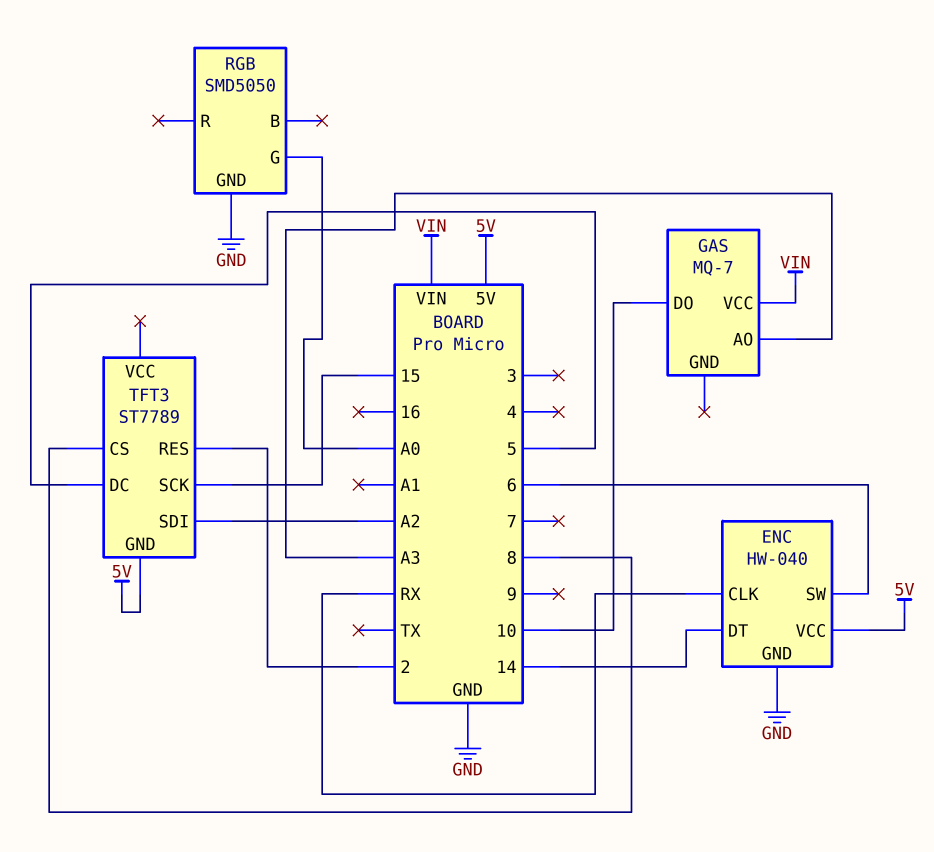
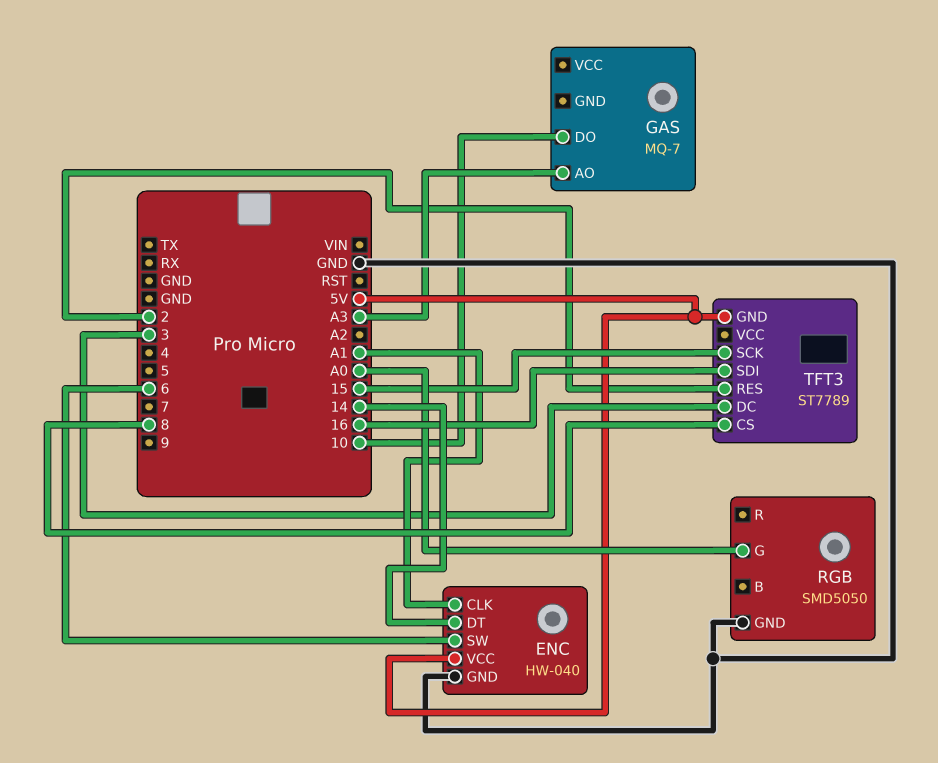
ENC pin CLK: RX -> A1
GAS pin VCC: VIN -> none
TFT3 pin DC: 5 -> 3
TFT3 pin SDI: A2 -> 16

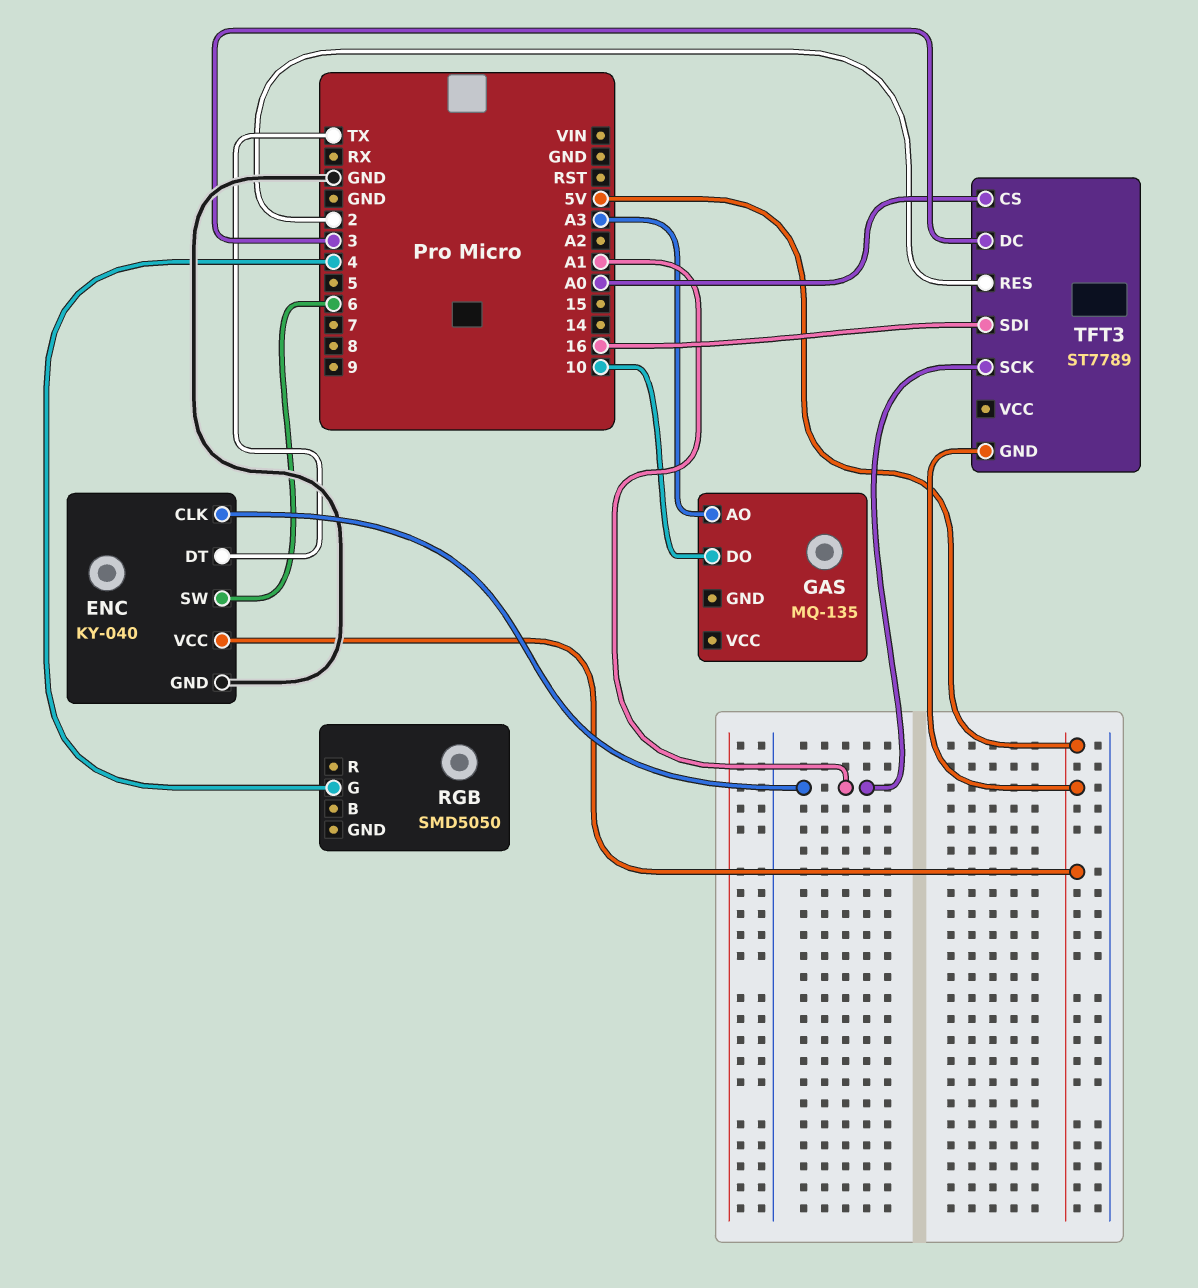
ENC: HW-040 -> KY-040
ENC pin DT: 14 -> TX
GAS: MQ-7 -> MQ-135
RGB pin G: A0 -> 4
RGB pin GND: GND -> none
TFT3 pin CS: 8 -> A0
TFT3 pin SCK: 15 -> A1

